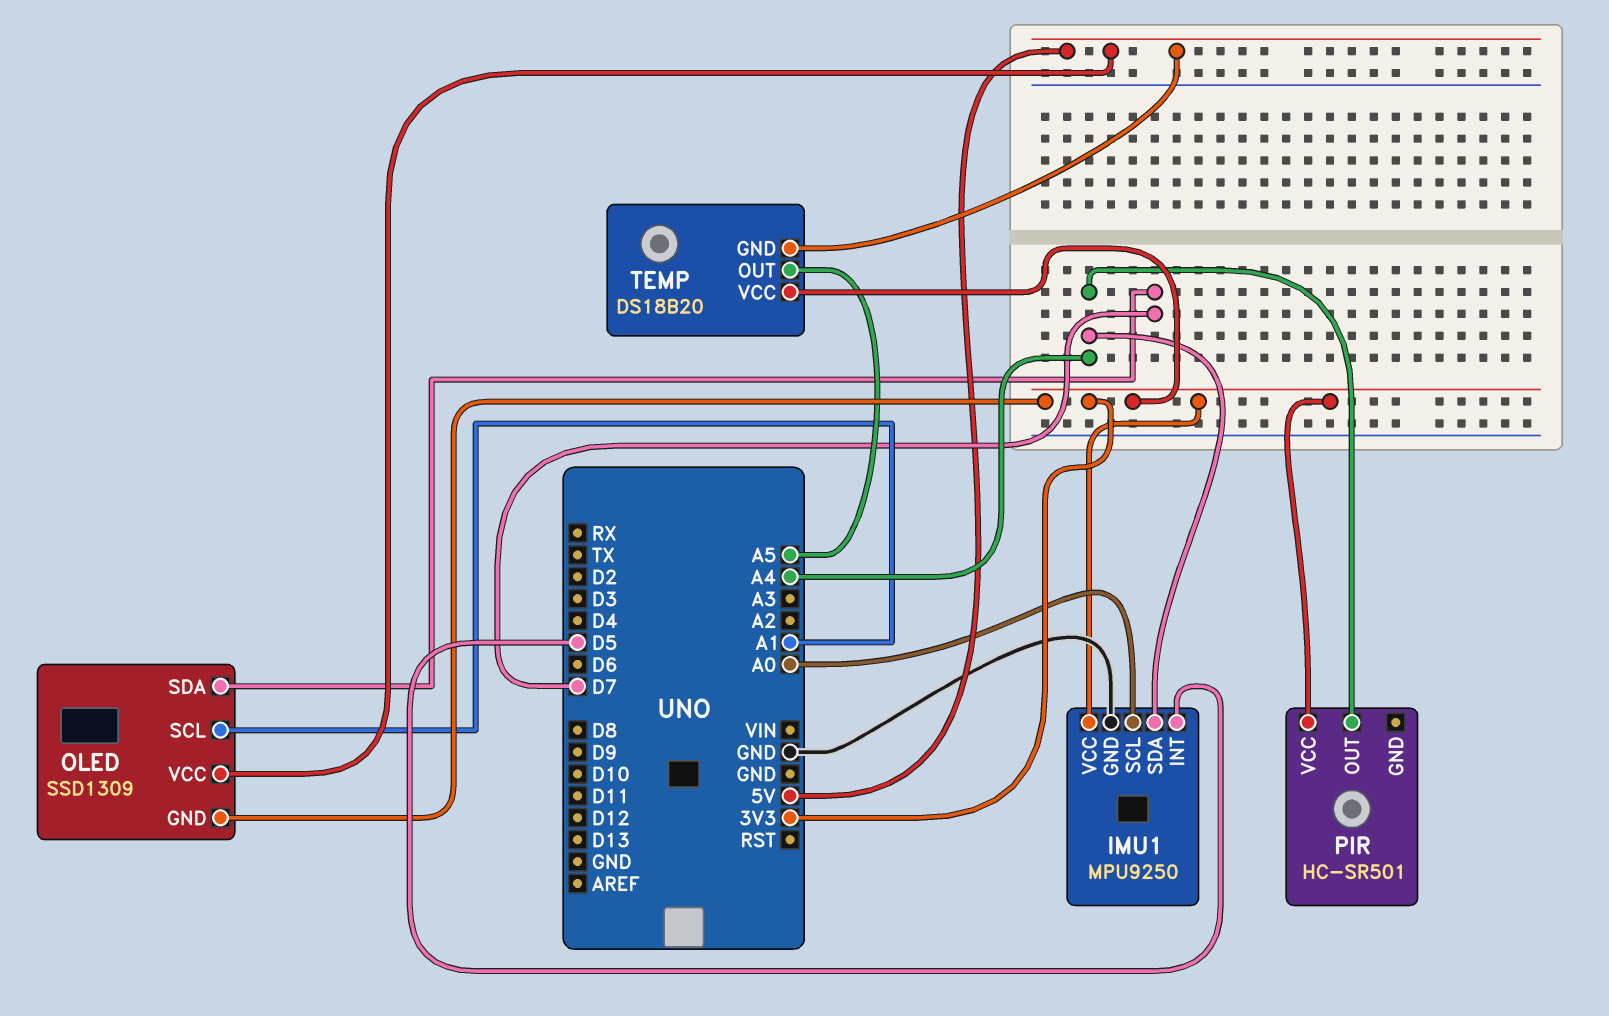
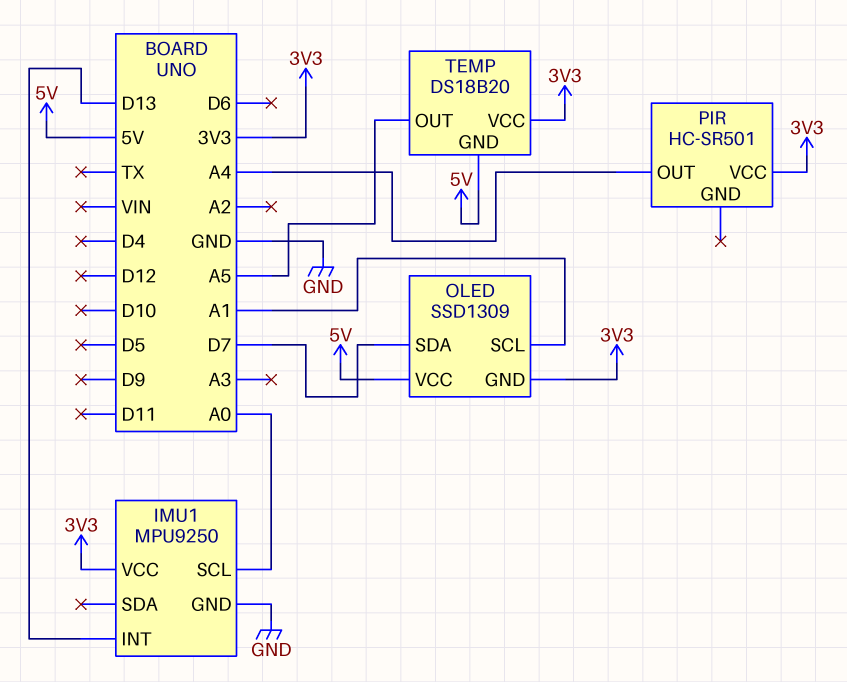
IMU1 pin INT: D5 -> D13
IMU1 pin SDA: A4 -> none

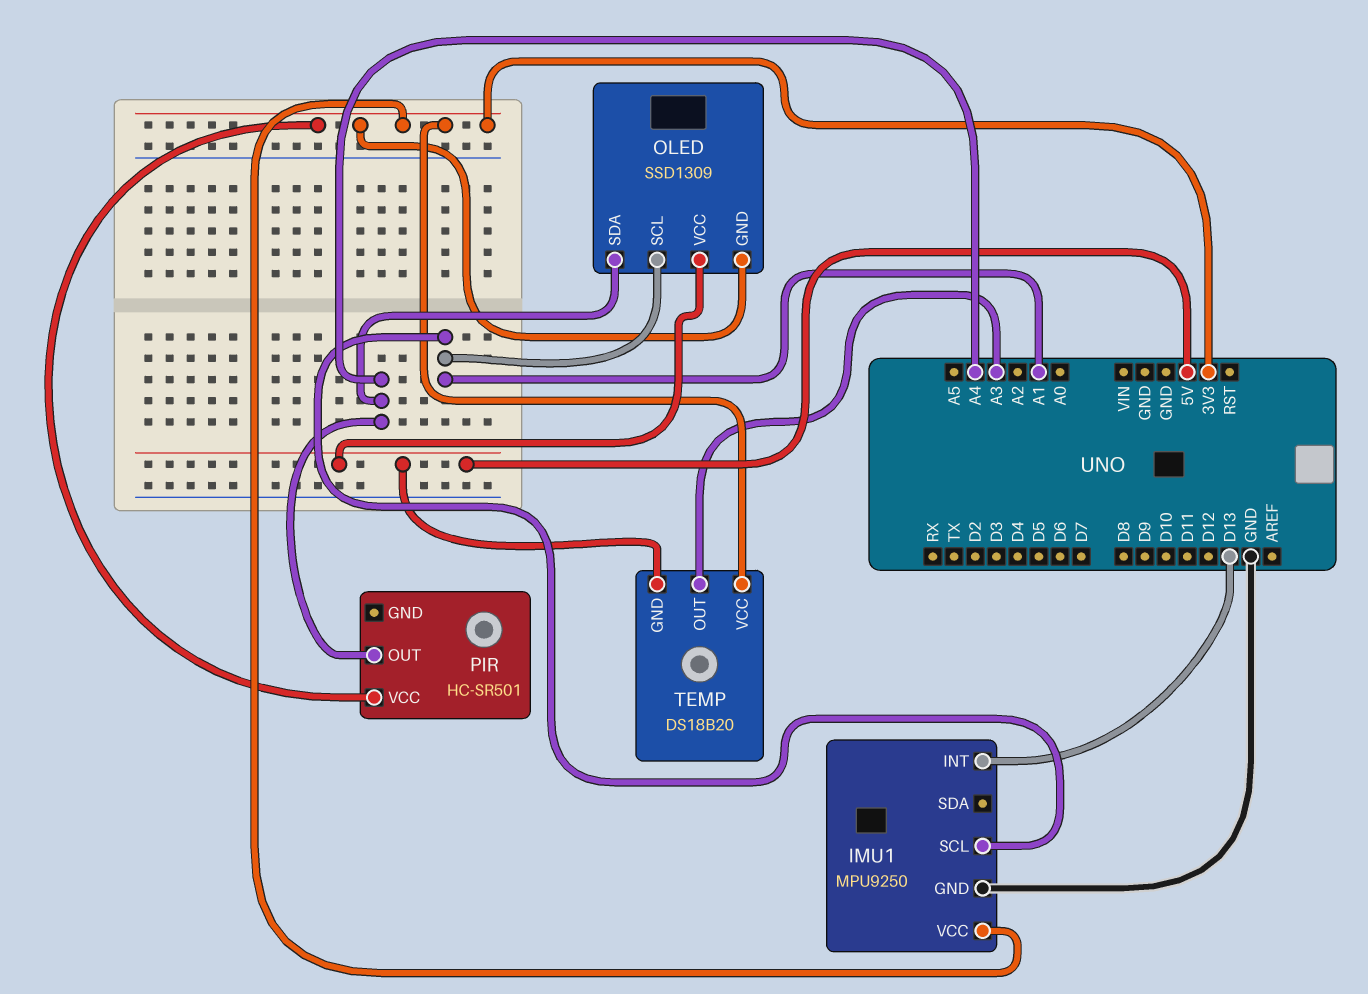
IMU1 pin SCL: A0 -> A1
OLED pin SDA: D7 -> A4
TEMP pin OUT: A5 -> A3

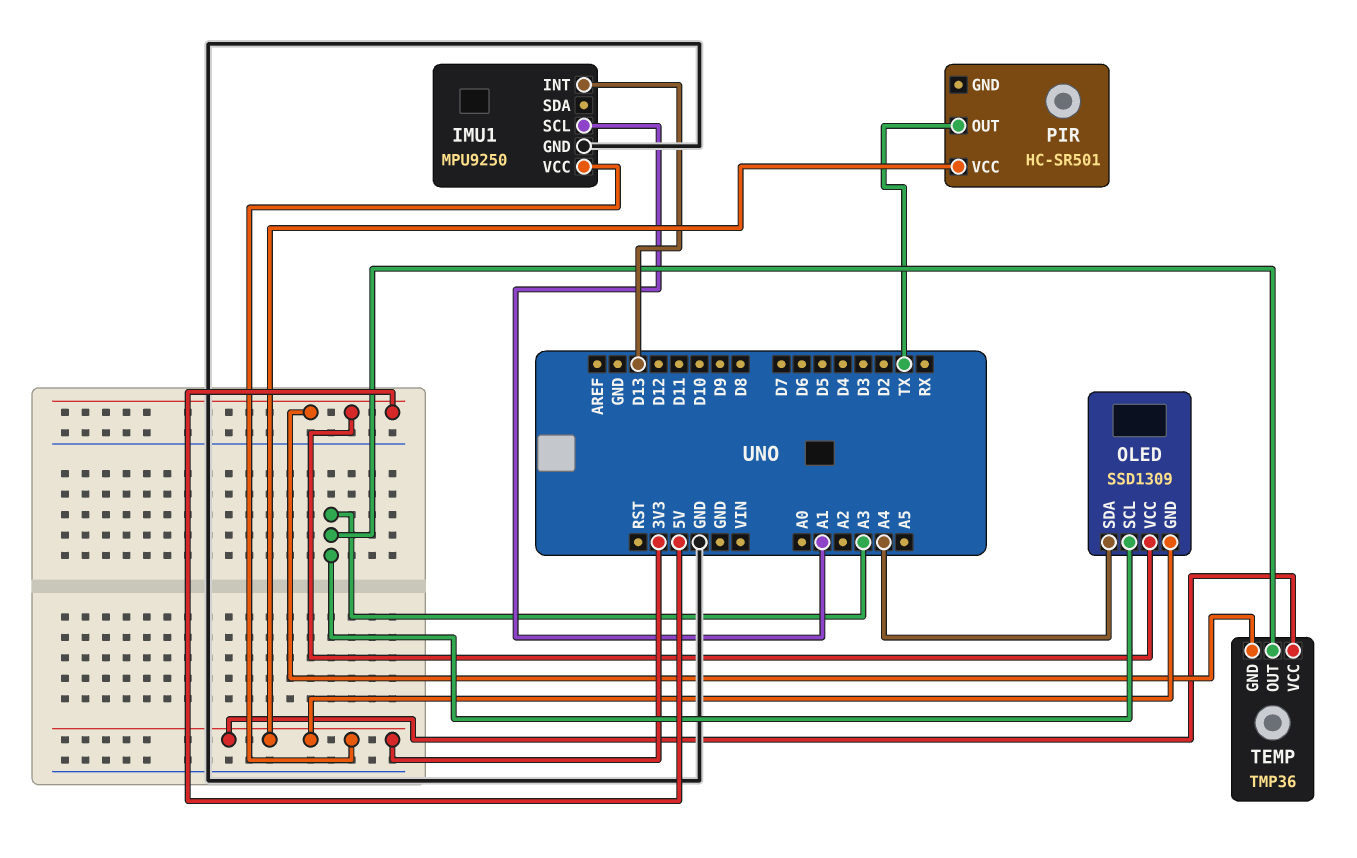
OLED pin SCL: A1 -> A3
PIR pin OUT: A4 -> TX
TEMP: DS18B20 -> TMP36

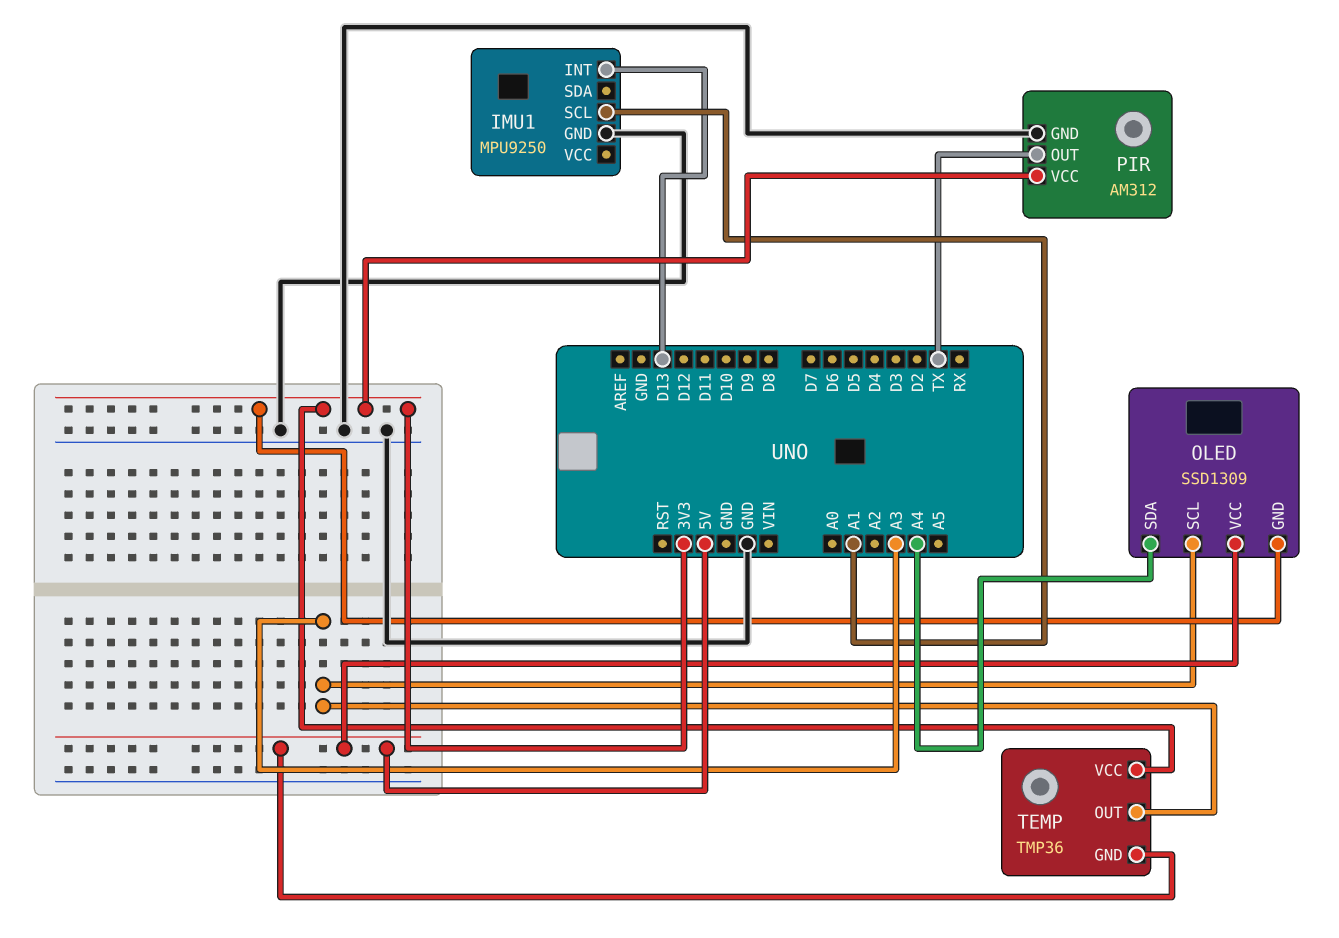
IMU1 pin VCC: 3V3 -> none
PIR: HC-SR501 -> AM312
PIR pin GND: none -> GND

